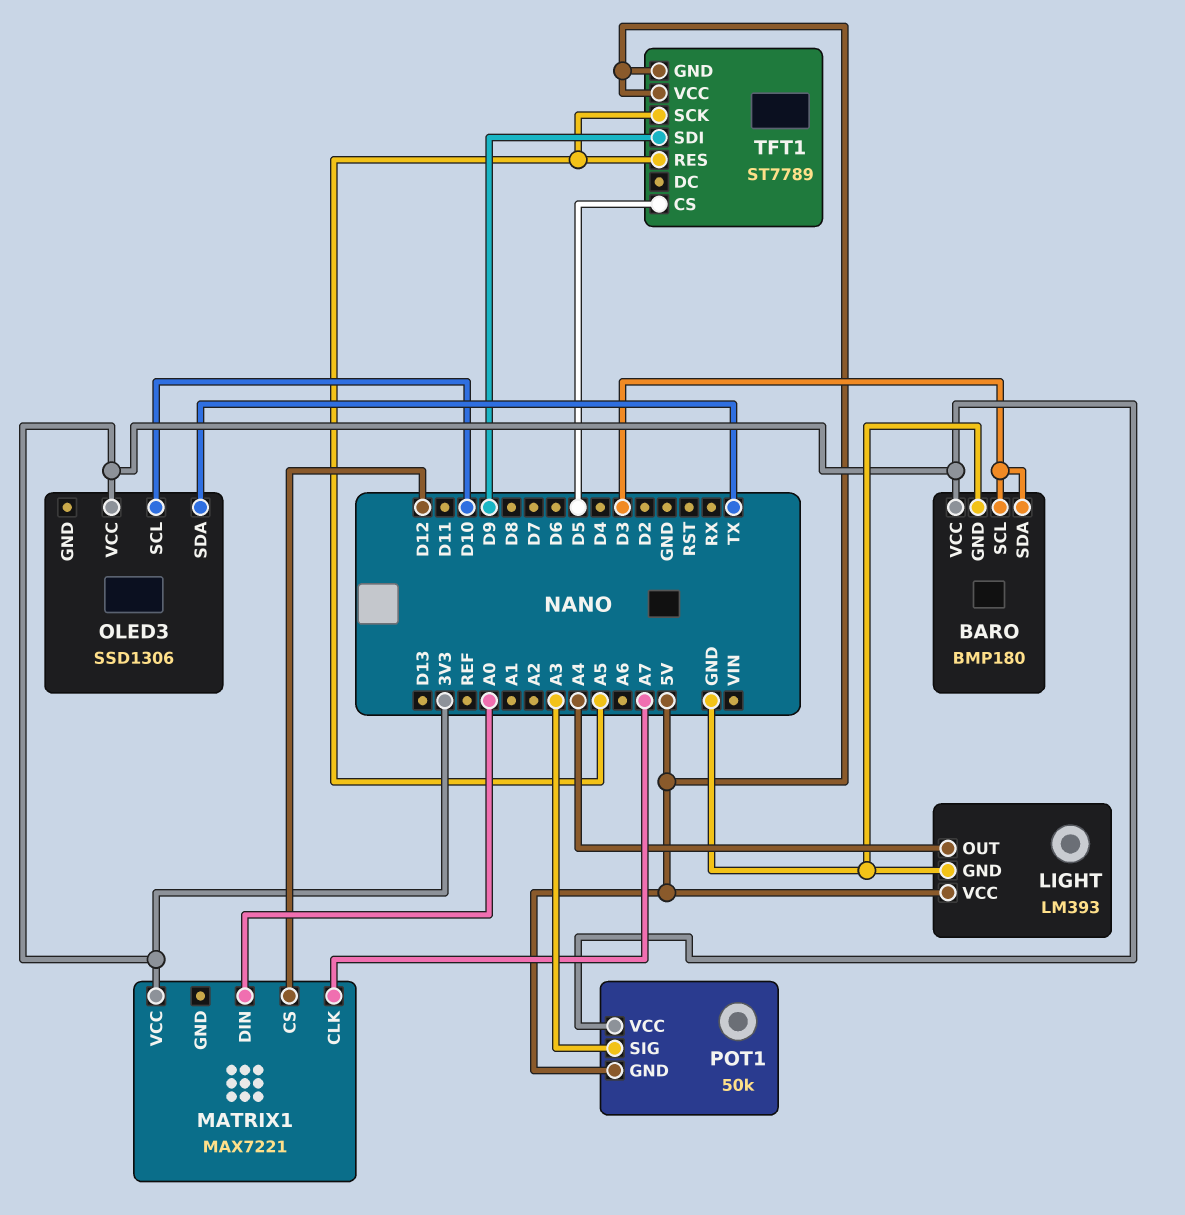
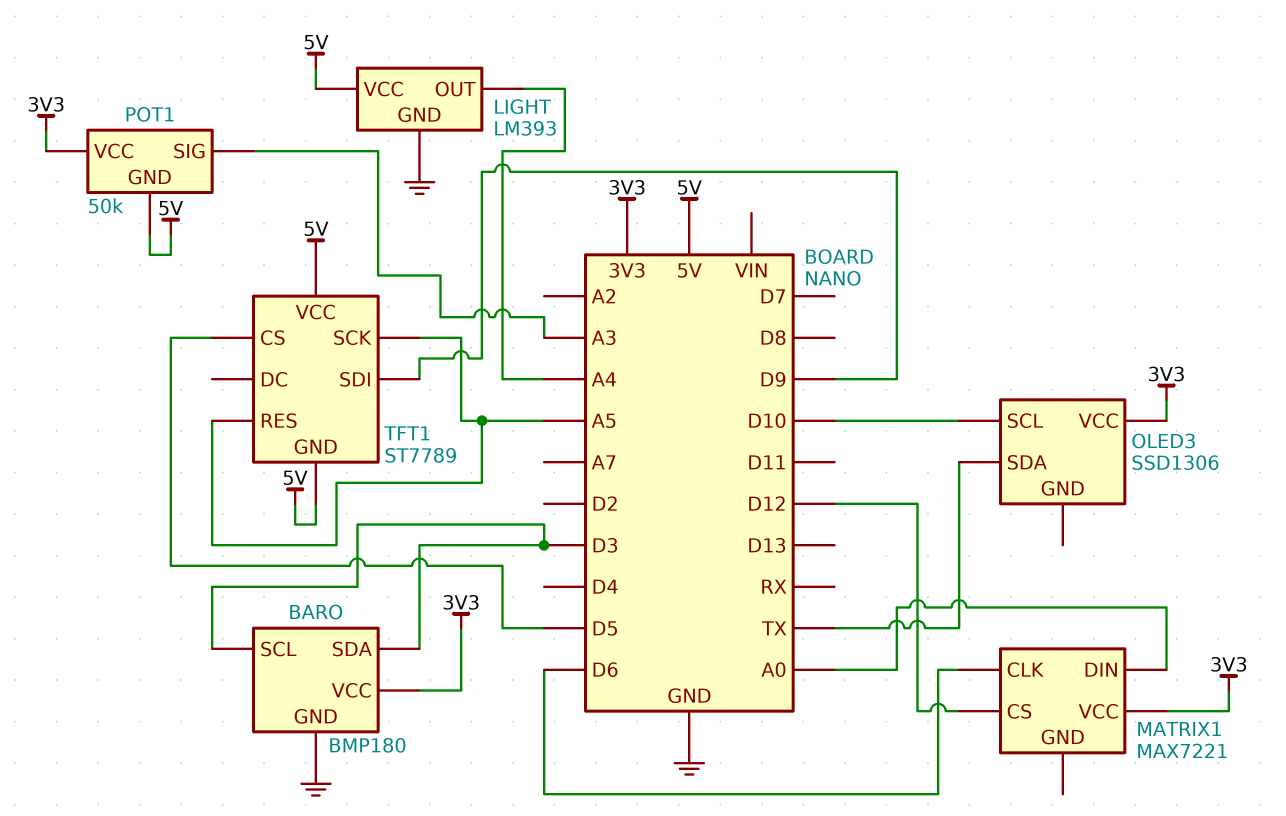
MATRIX1 pin CLK: A7 -> D6

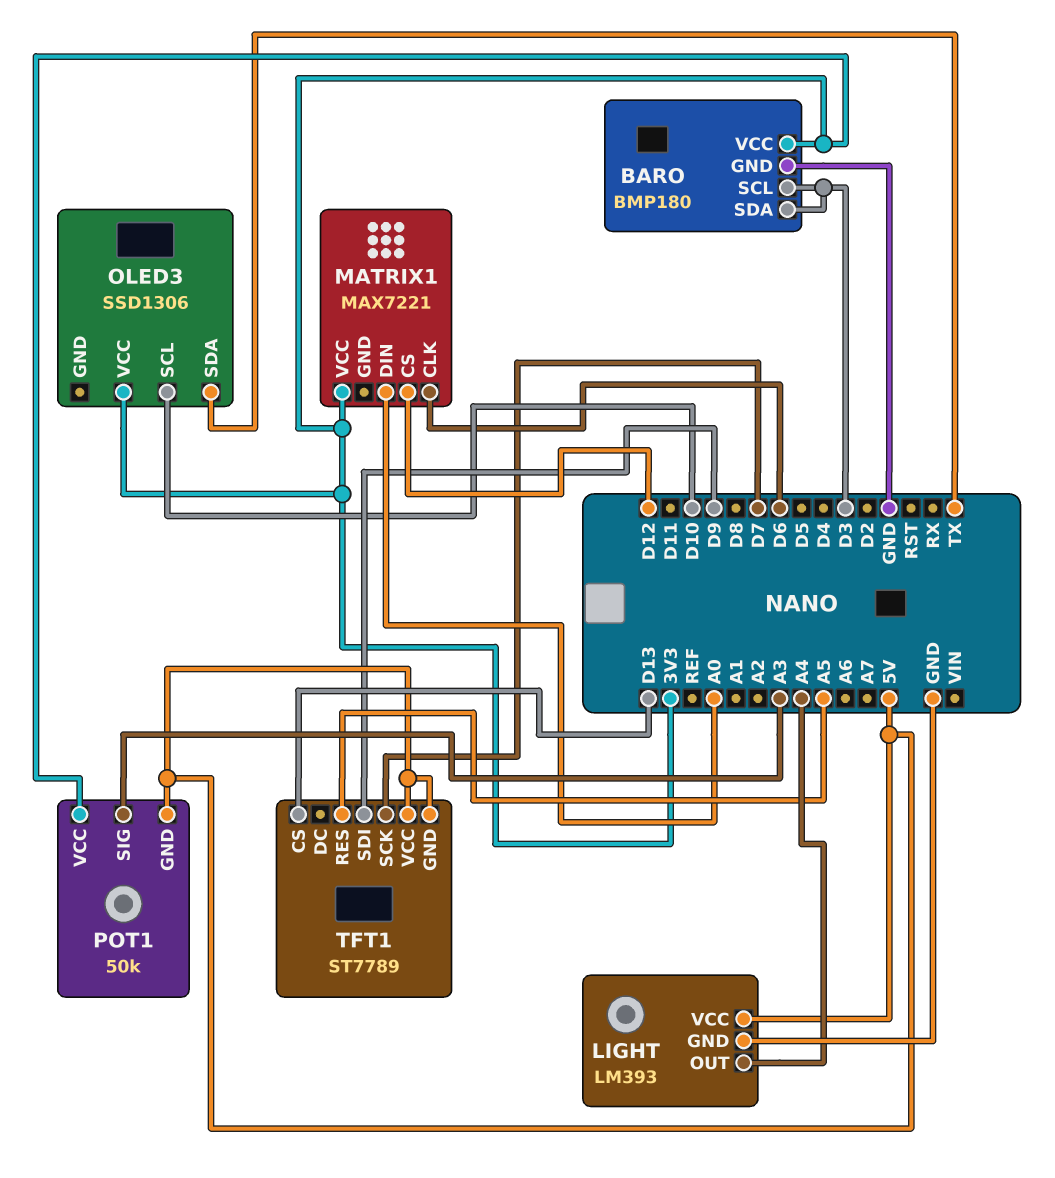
TFT1 pin CS: D5 -> D13
TFT1 pin SCK: A5 -> D7

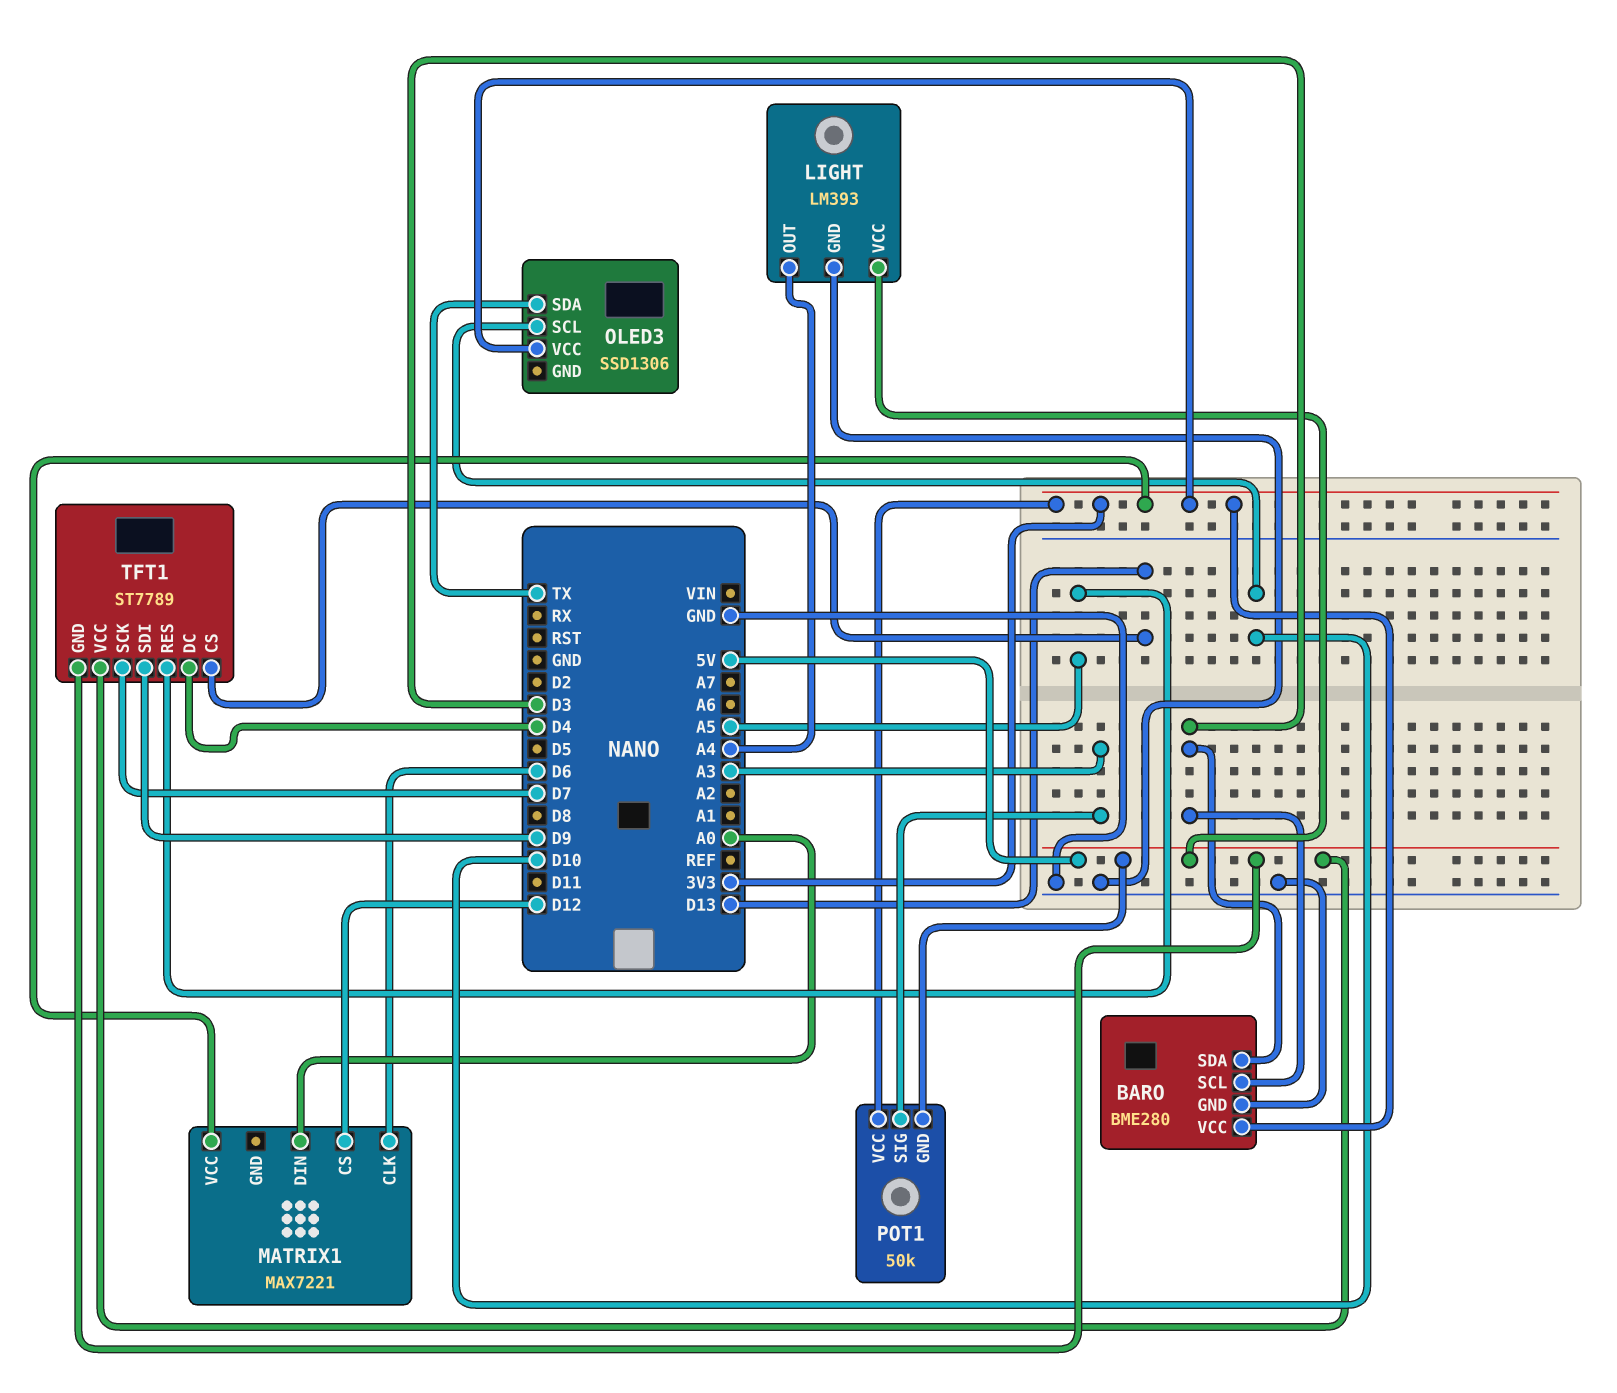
BARO: BMP180 -> BME280
TFT1 pin DC: none -> D4

